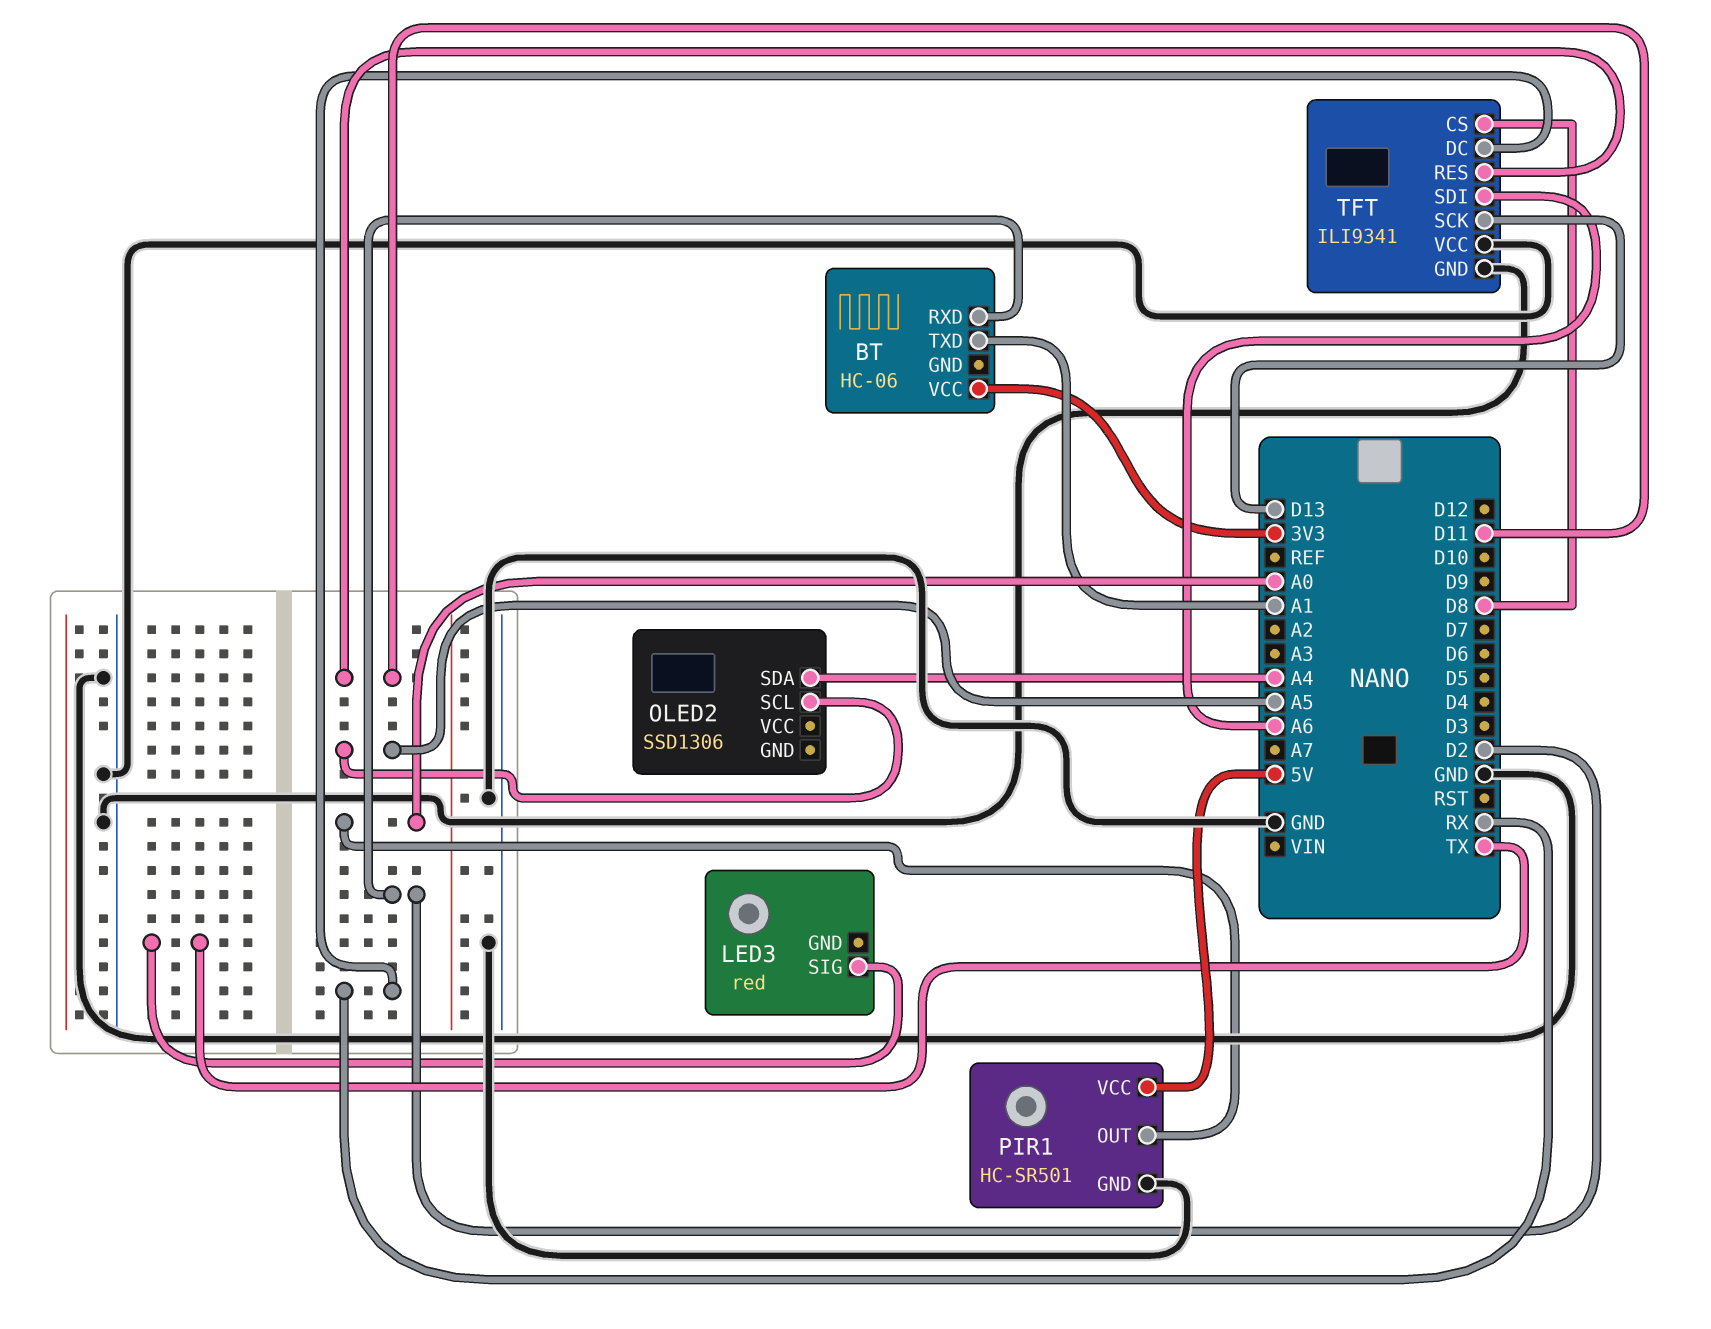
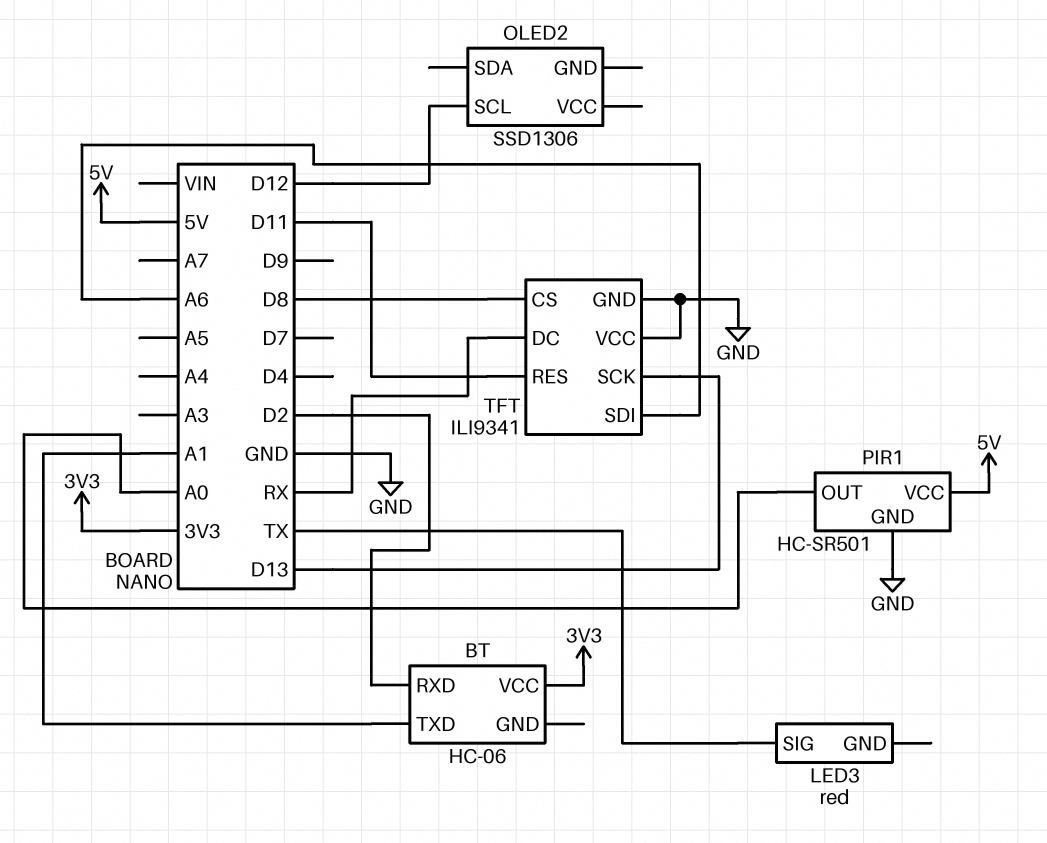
OLED2 pin SCL: A5 -> D12
OLED2 pin SDA: A4 -> none

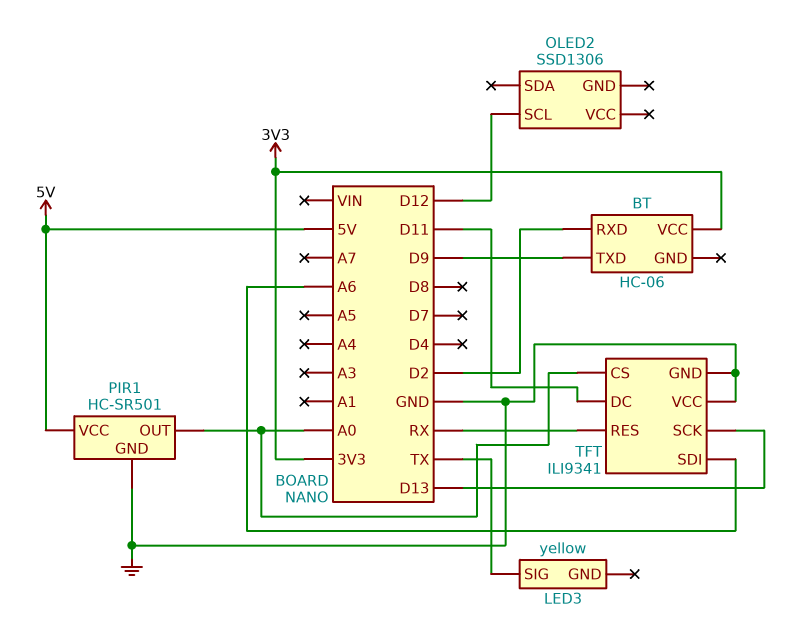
BT pin TXD: A1 -> D9
LED3: red -> yellow
TFT pin CS: D8 -> A0
TFT pin DC: RX -> D11
TFT pin RES: D11 -> RX

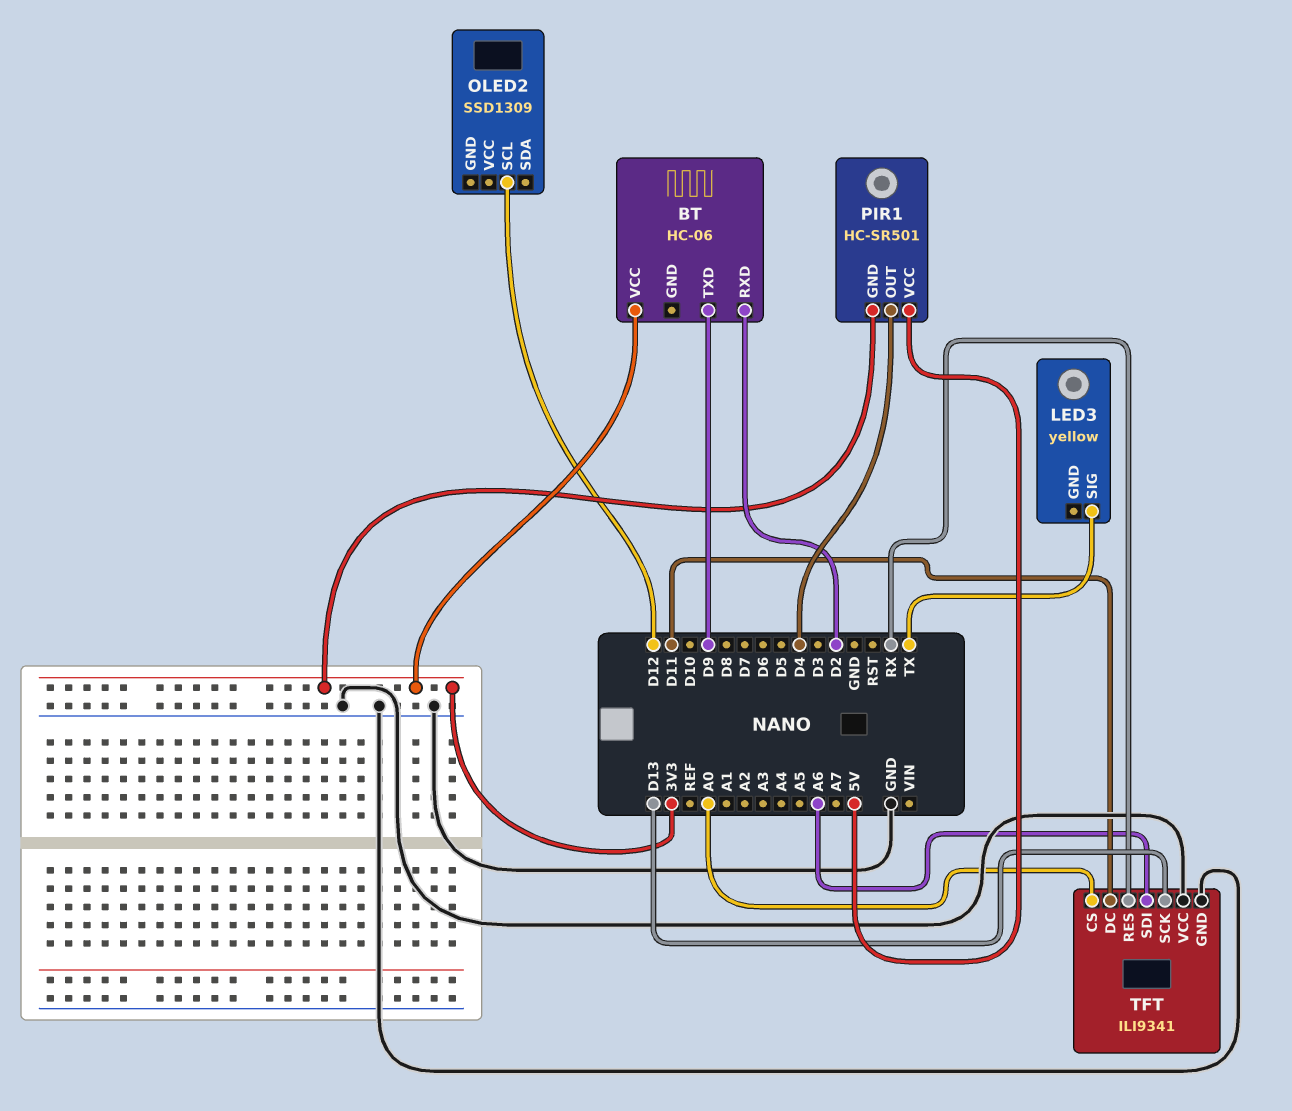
OLED2: SSD1306 -> SSD1309
PIR1 pin GND: GND -> 3V3
PIR1 pin OUT: A0 -> D4

